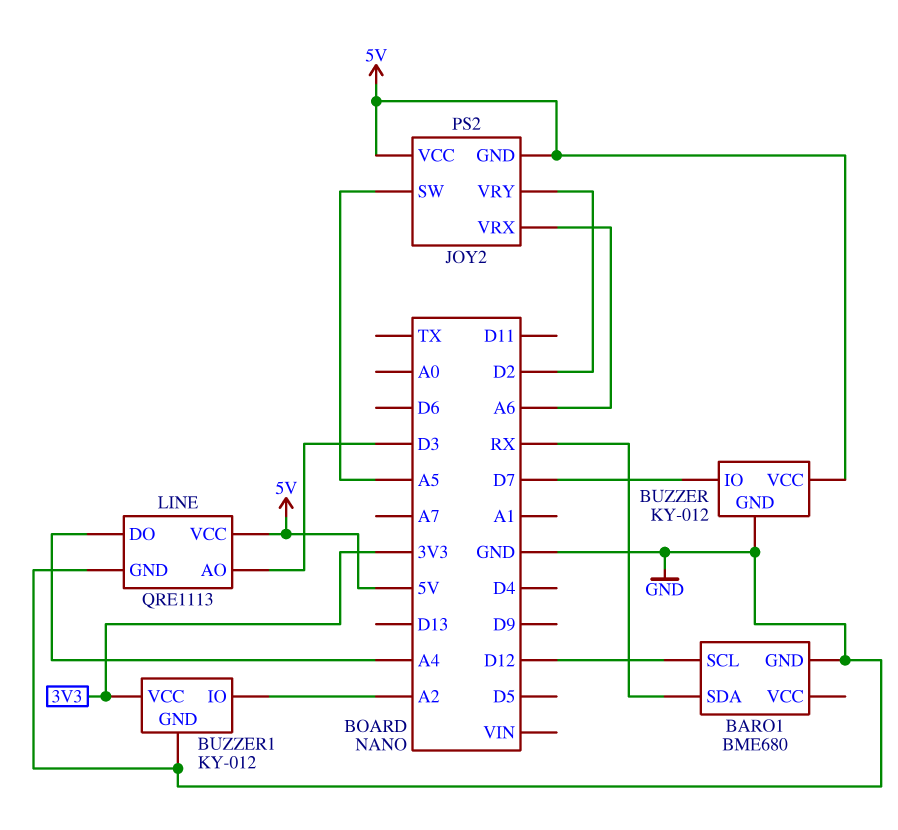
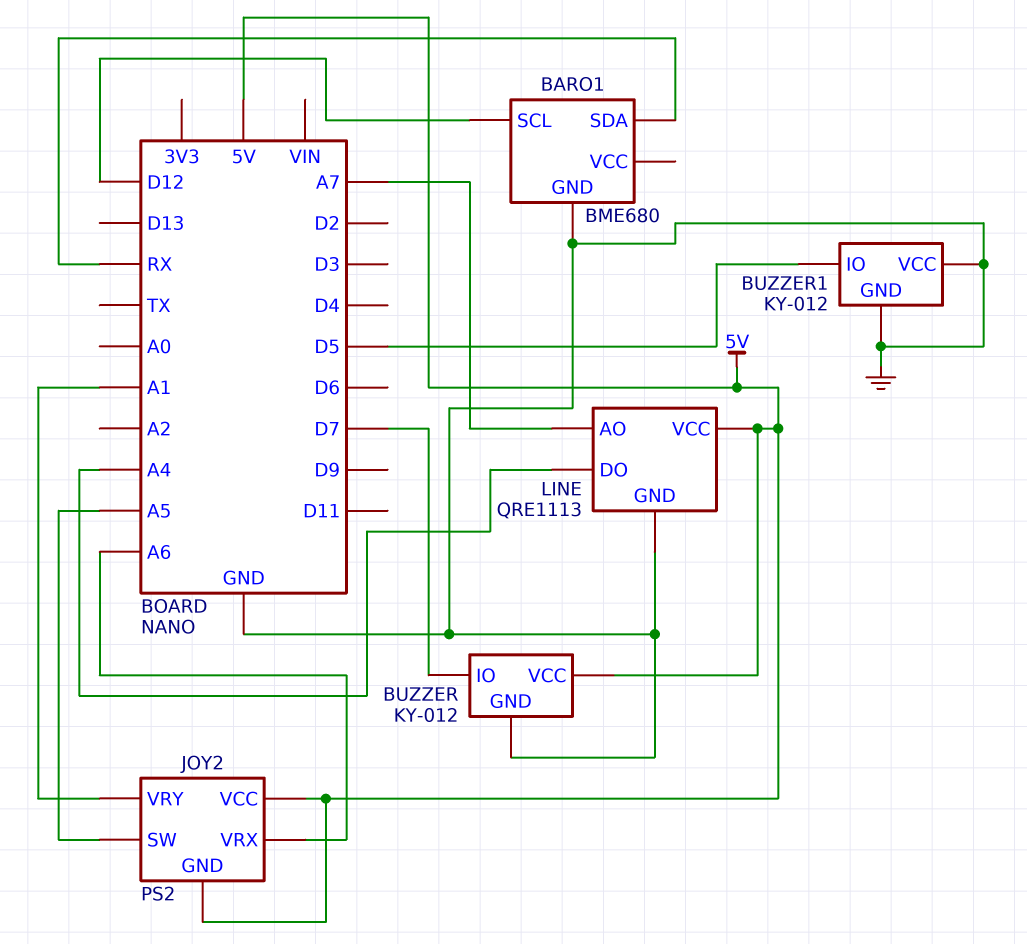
BUZZER1 pin IO: A2 -> D5
BUZZER1 pin VCC: 3V3 -> GND
JOY2 pin VRY: D2 -> A1
LINE pin AO: D3 -> A7

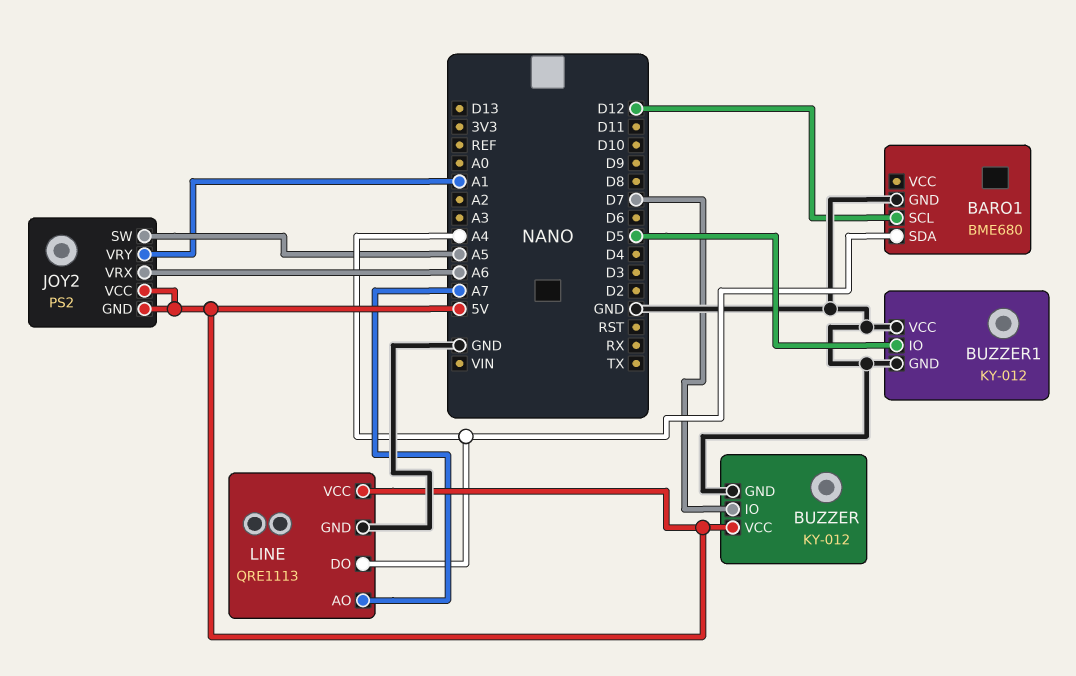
BARO1 pin SDA: RX -> A4

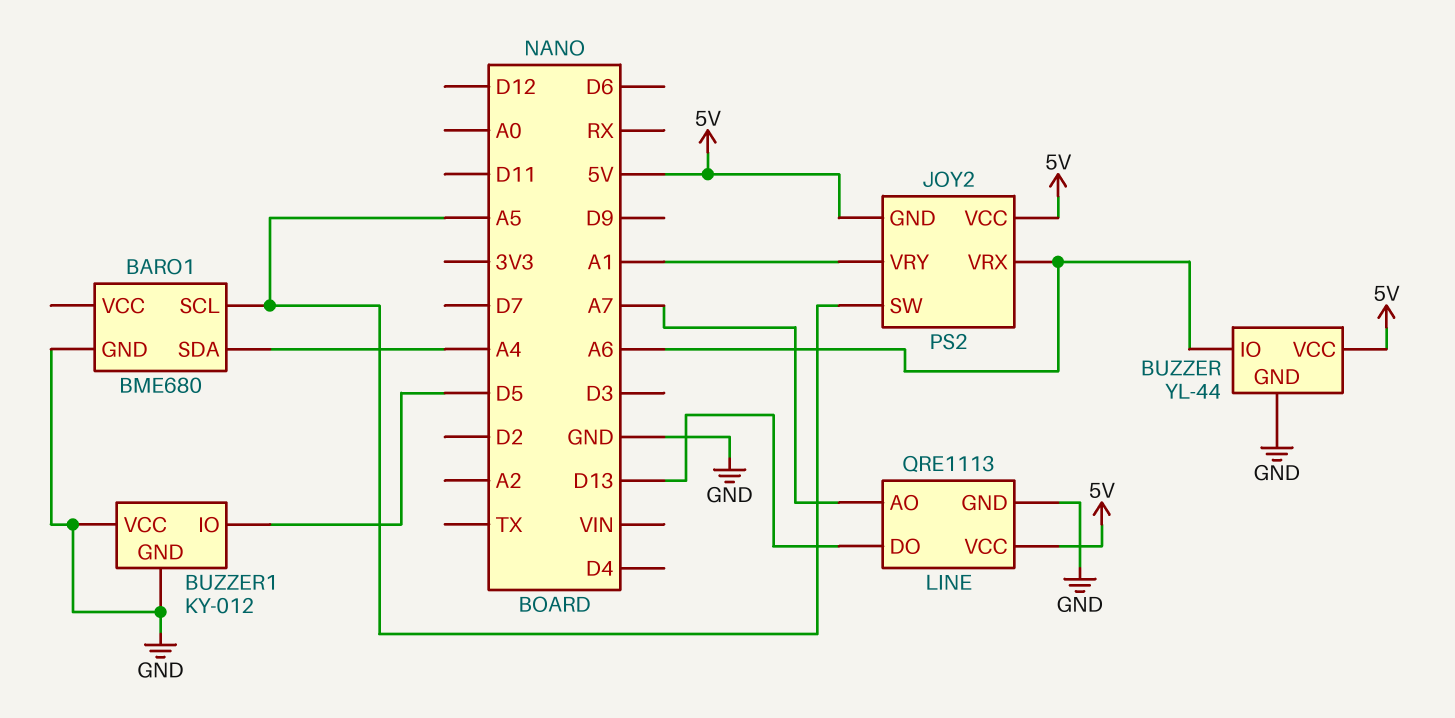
BARO1 pin SCL: D12 -> A5
BUZZER: KY-012 -> YL-44
BUZZER pin IO: D7 -> A6
LINE pin DO: A4 -> D13

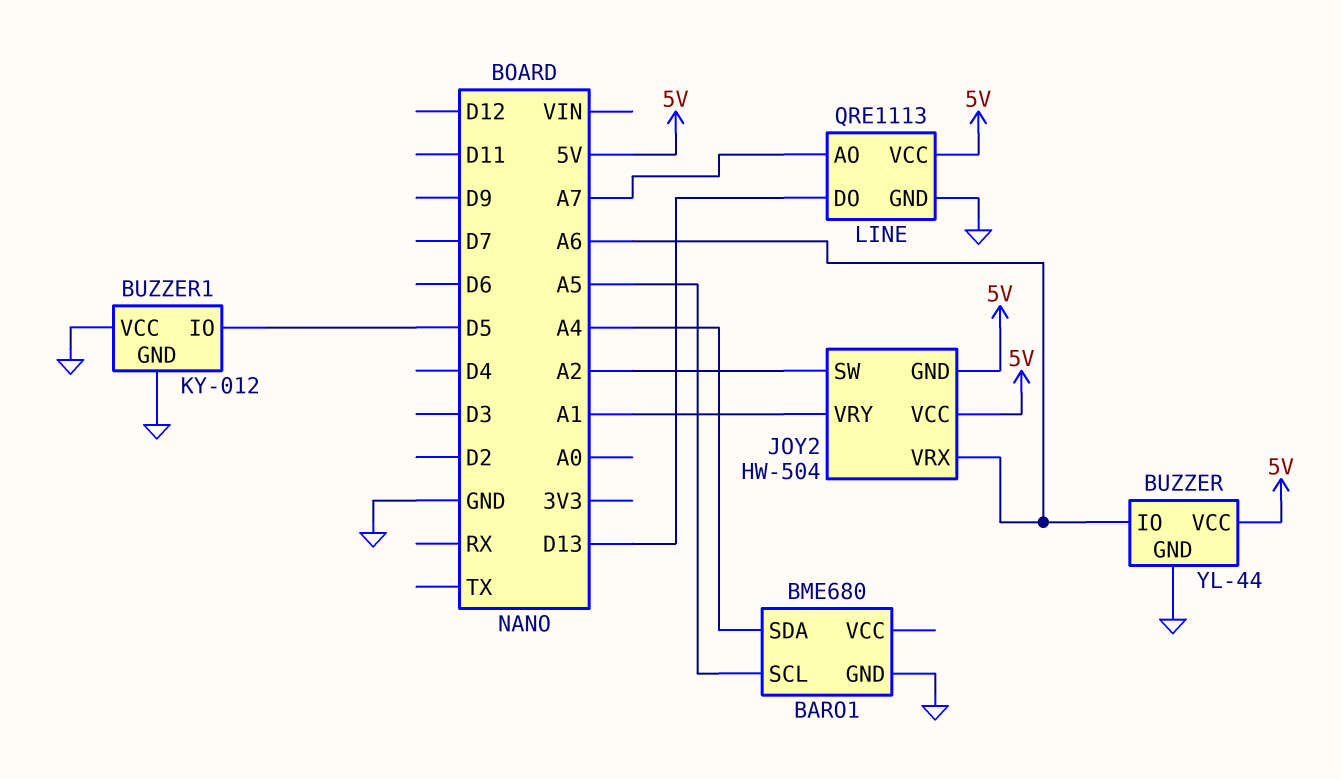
JOY2: PS2 -> HW-504
JOY2 pin SW: A5 -> A2

